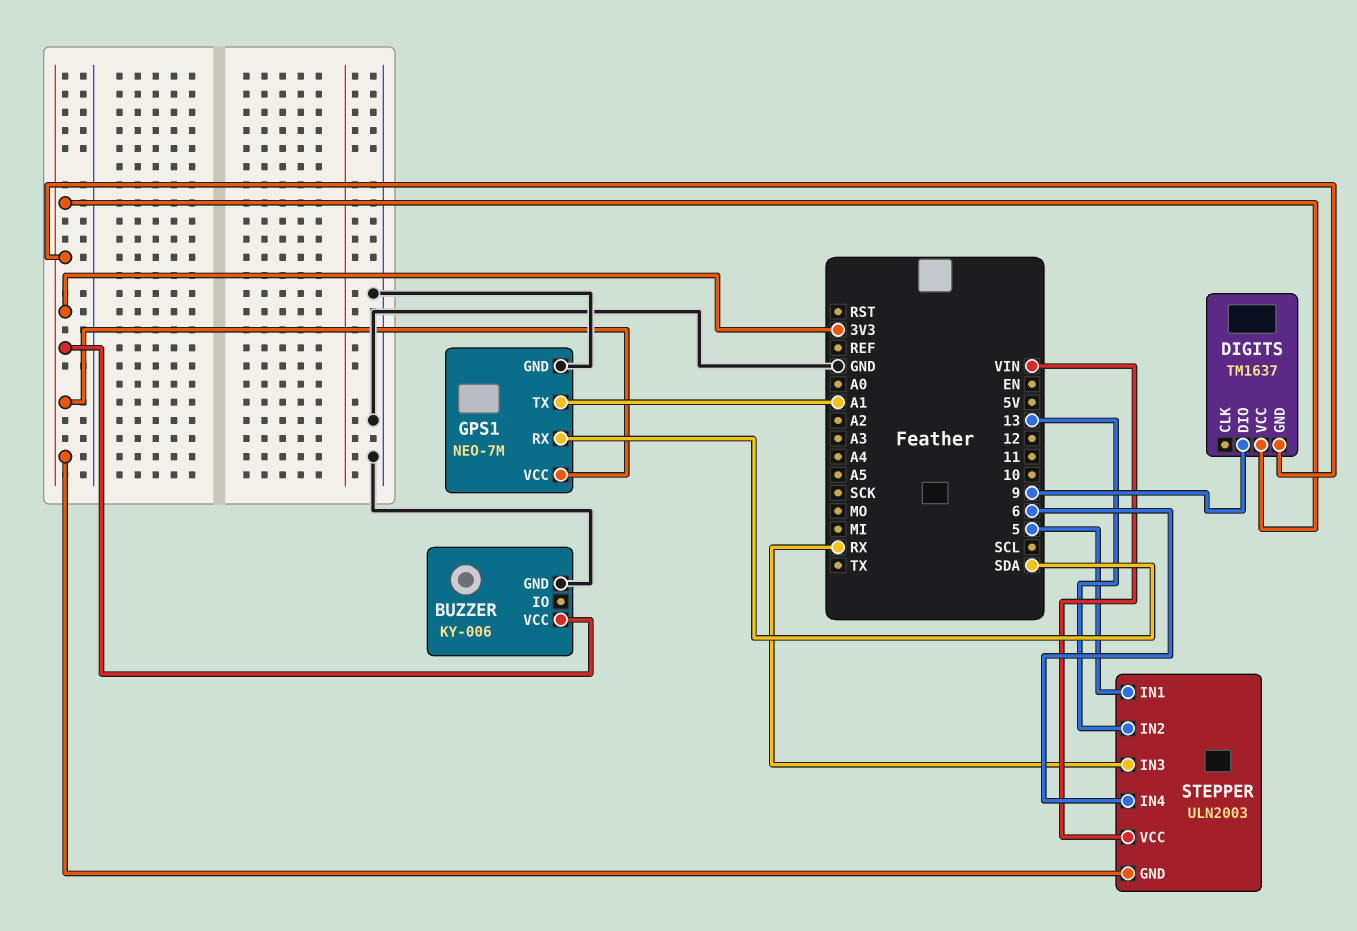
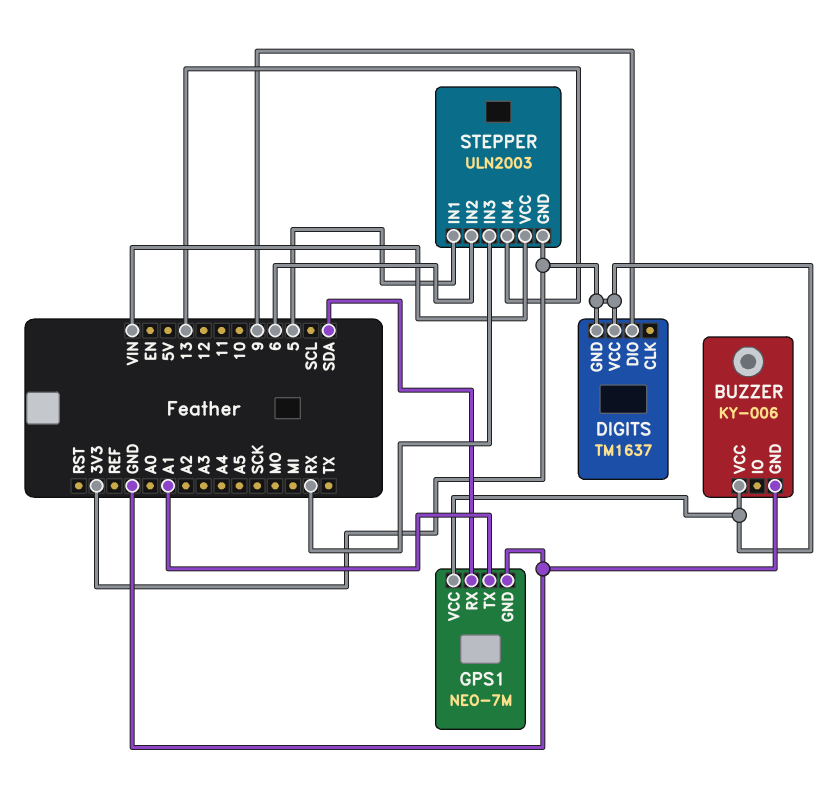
STEPPER pin IN2: 13 -> 6
STEPPER pin IN4: 6 -> 13

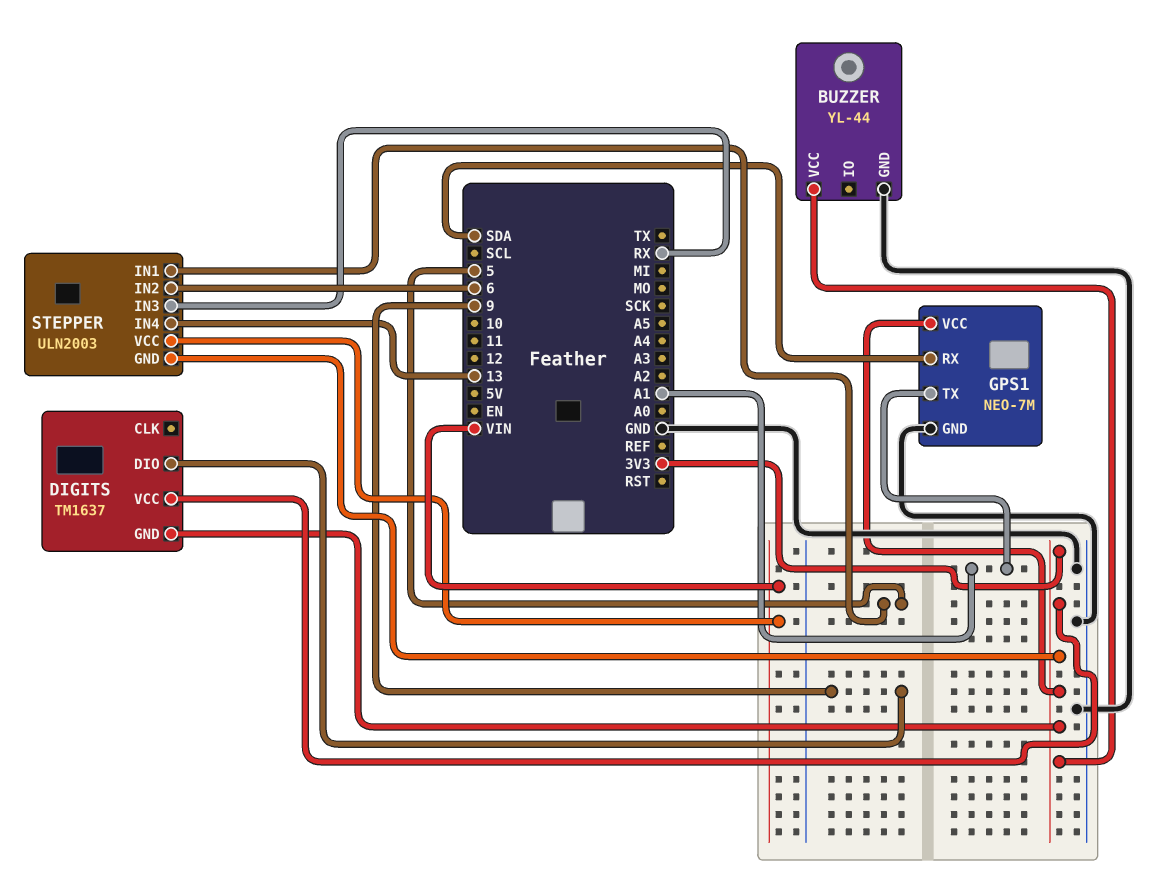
BUZZER: KY-006 -> YL-44

